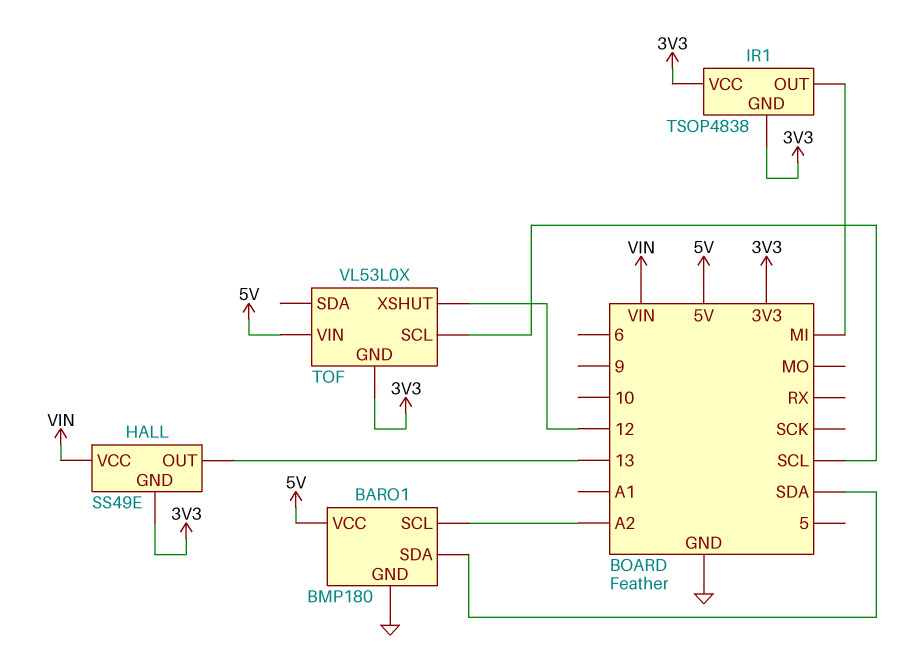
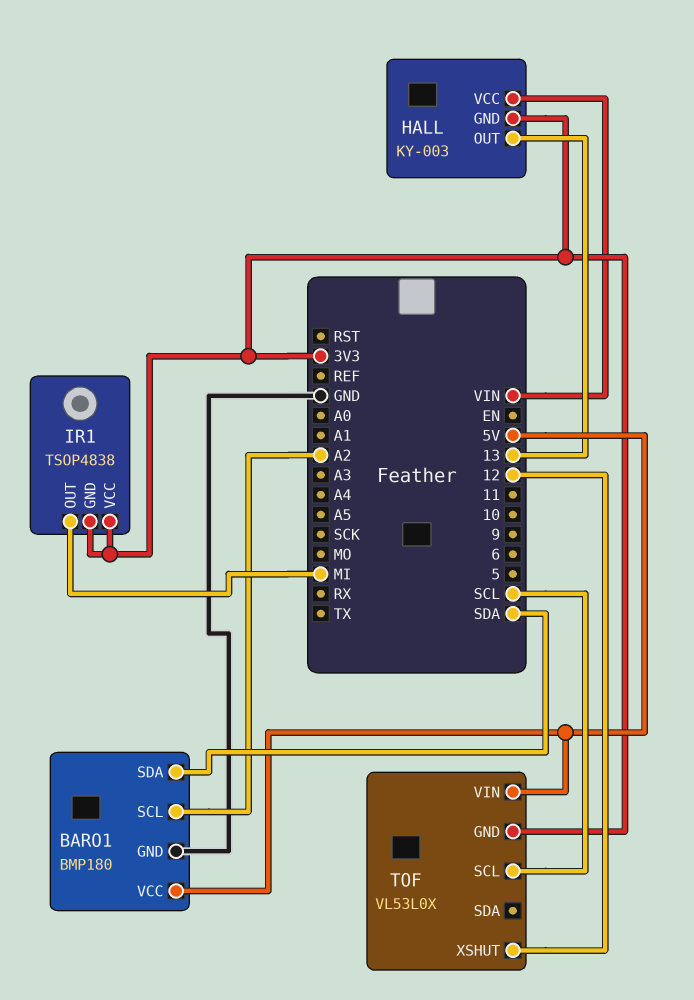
HALL: SS49E -> KY-003

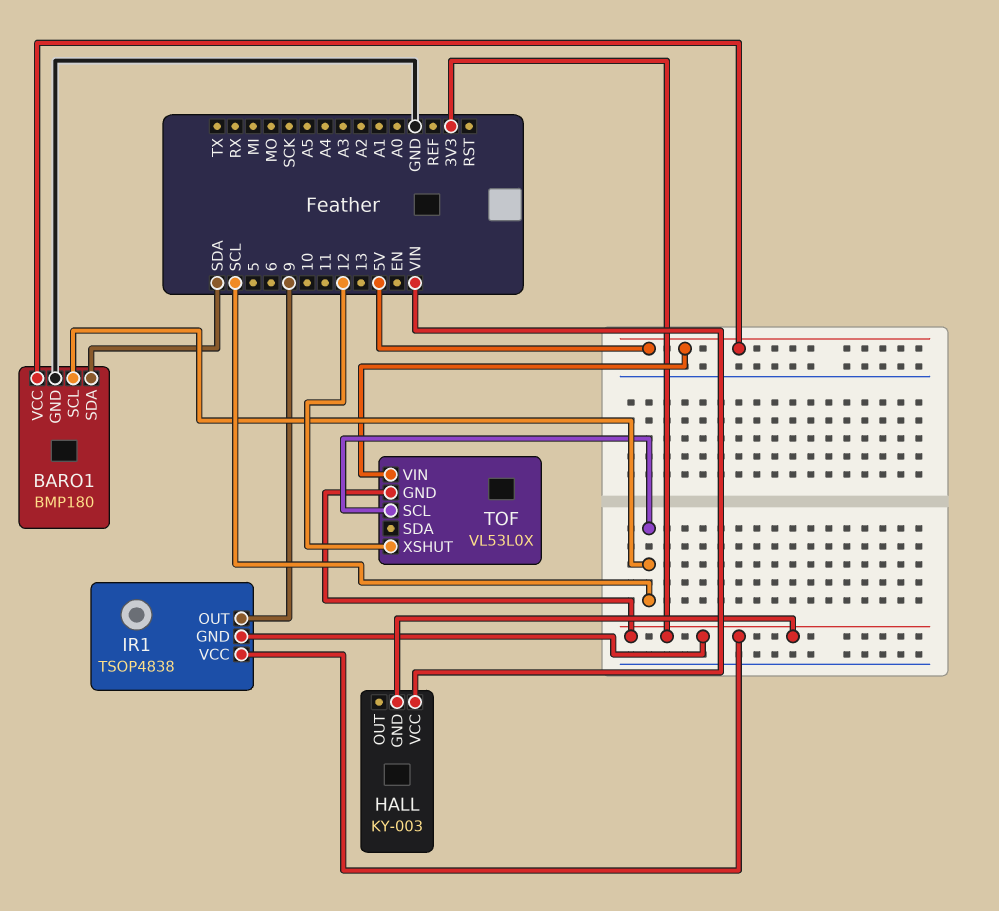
BARO1 pin SCL: A2 -> SCL
HALL pin OUT: 13 -> none
IR1 pin OUT: MI -> 9

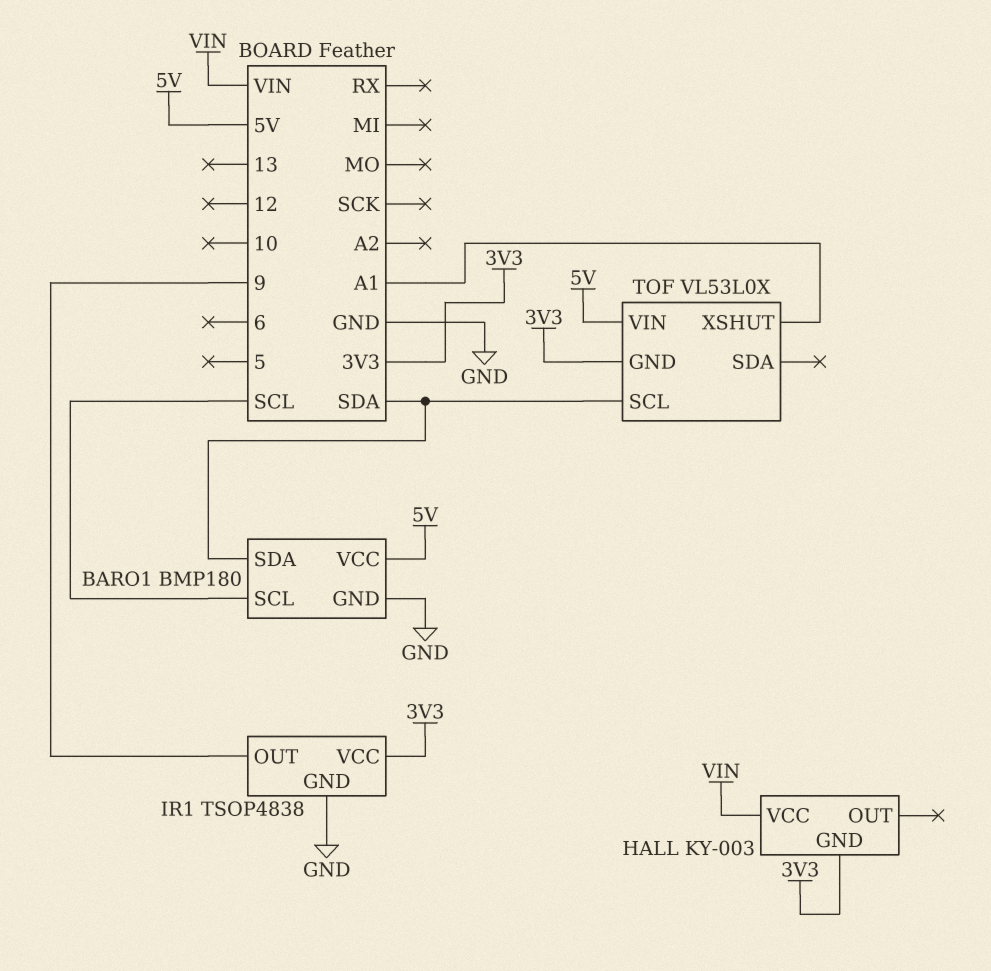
IR1 pin GND: 3V3 -> GND
TOF pin SCL: SCL -> SDA
TOF pin XSHUT: 12 -> A1

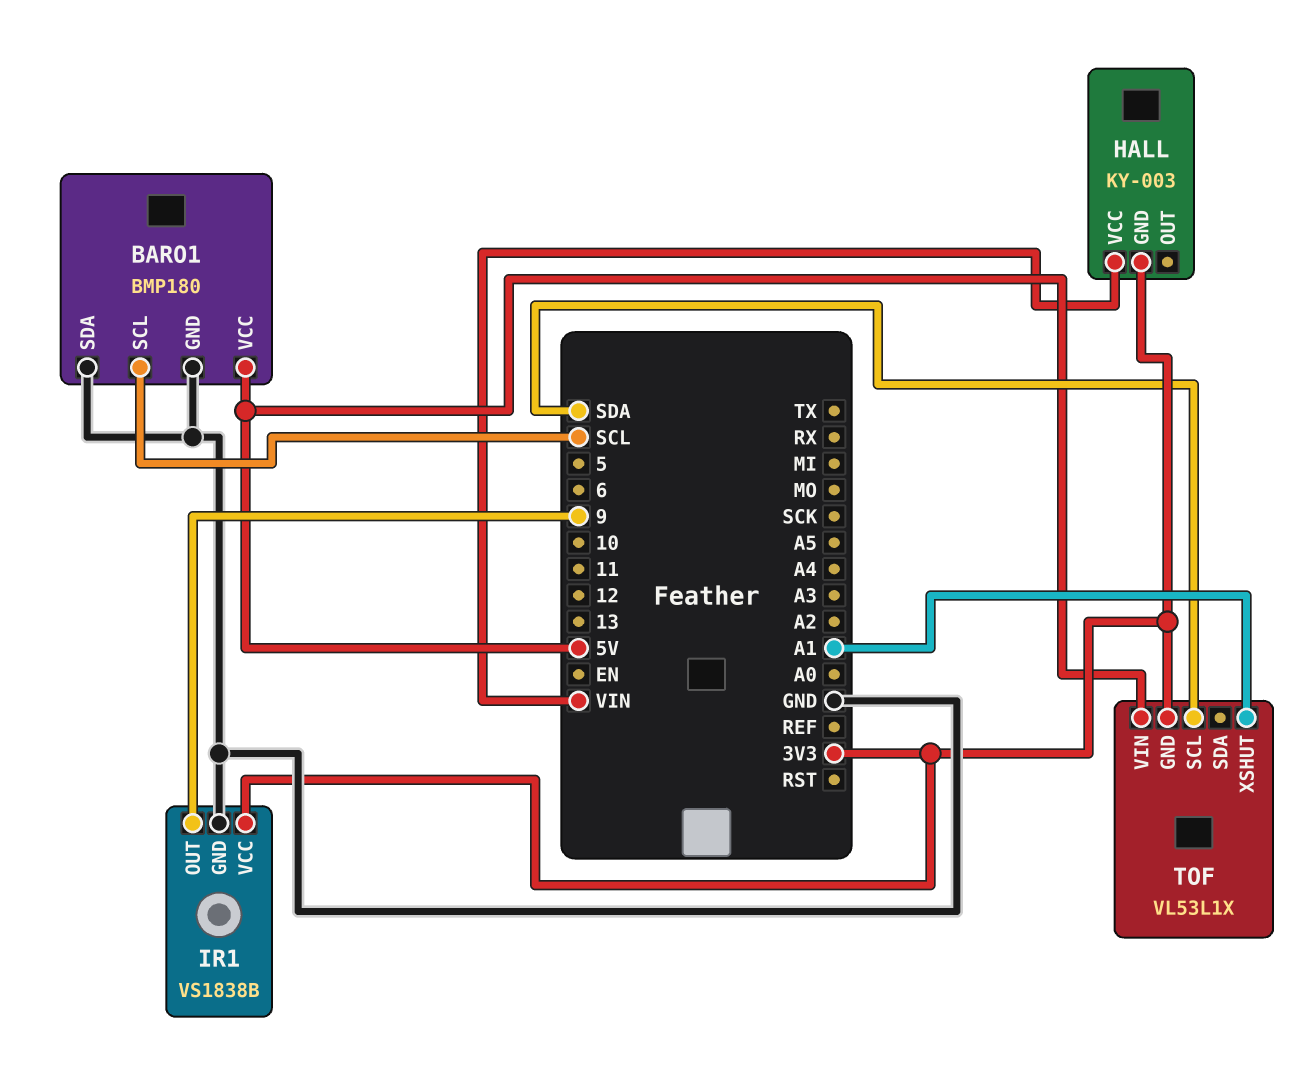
BARO1 pin SDA: SDA -> GND
IR1: TSOP4838 -> VS1838B
TOF: VL53L0X -> VL53L1X

